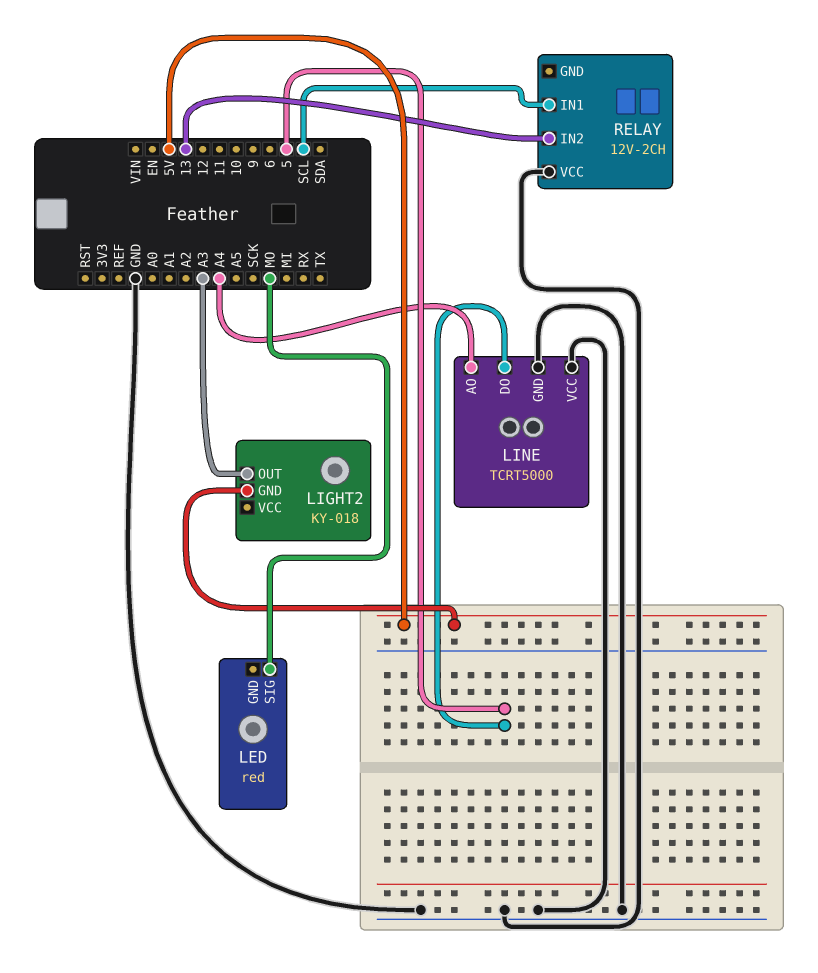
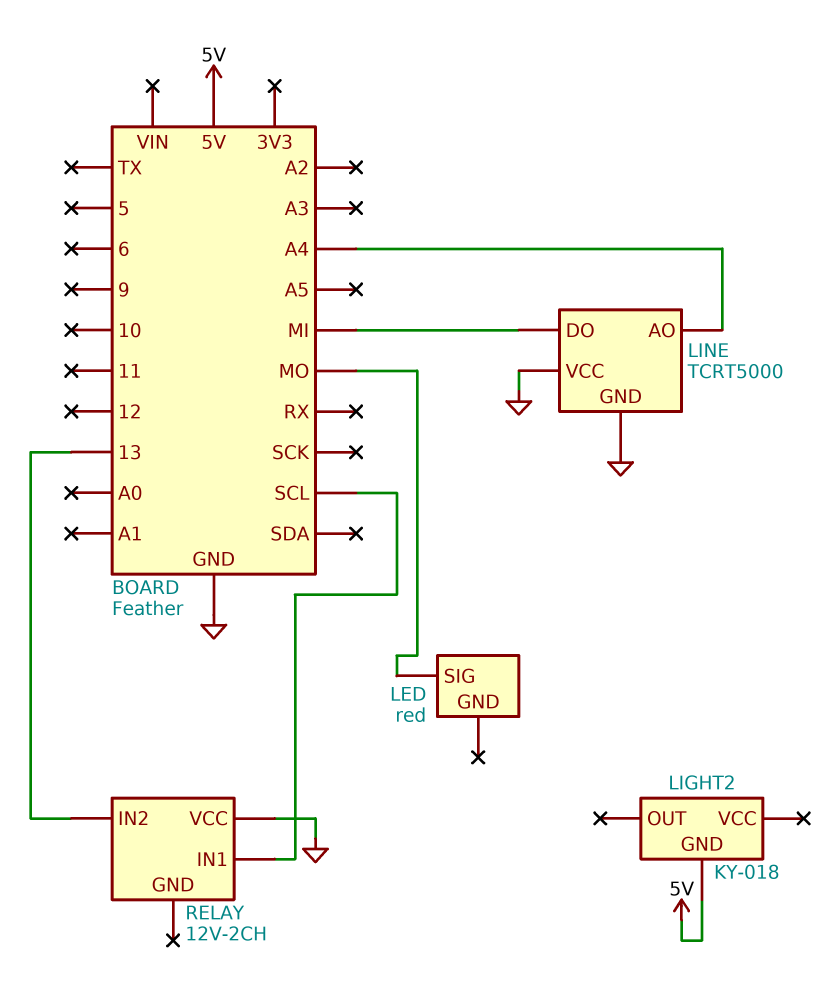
LIGHT2 pin OUT: A3 -> none
LINE pin DO: 5 -> MI

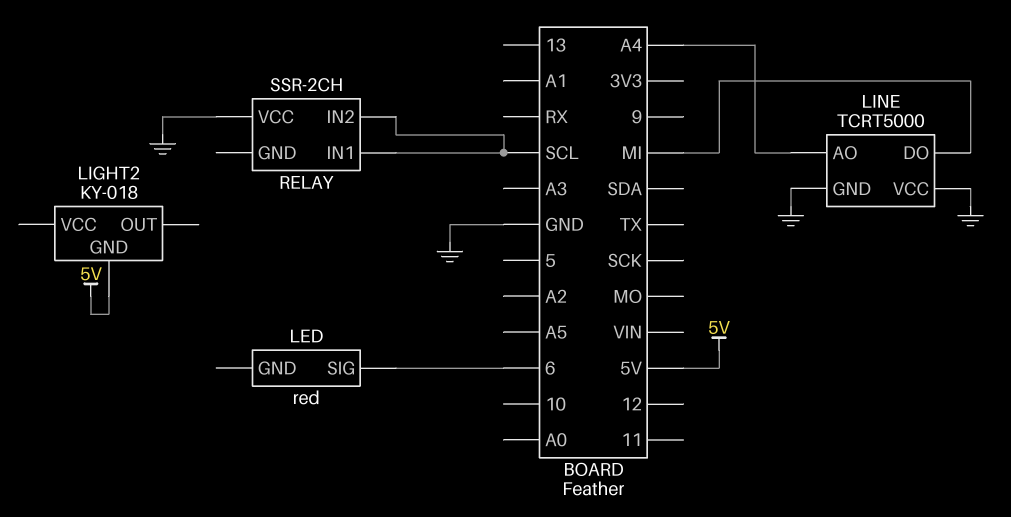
LED pin SIG: MO -> 6
RELAY: 12V-2CH -> SSR-2CH
RELAY pin IN2: 13 -> SCL

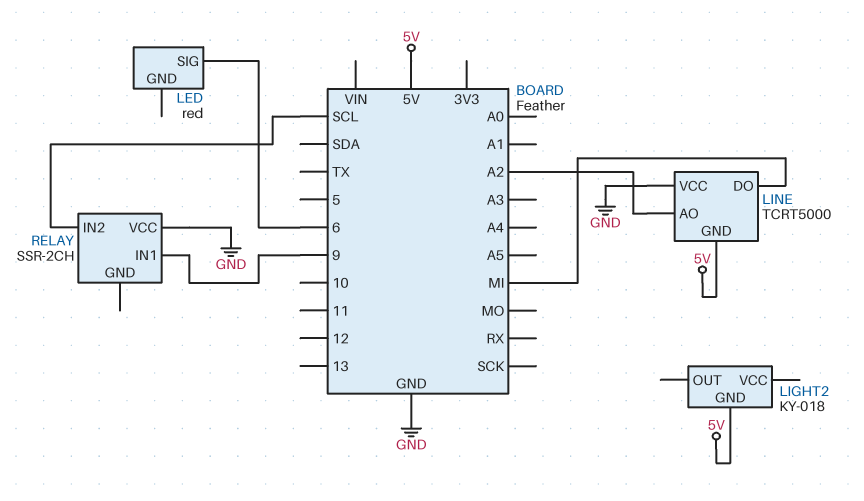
LINE pin AO: A4 -> A2
LINE pin GND: GND -> 5V
RELAY pin IN1: SCL -> 9

